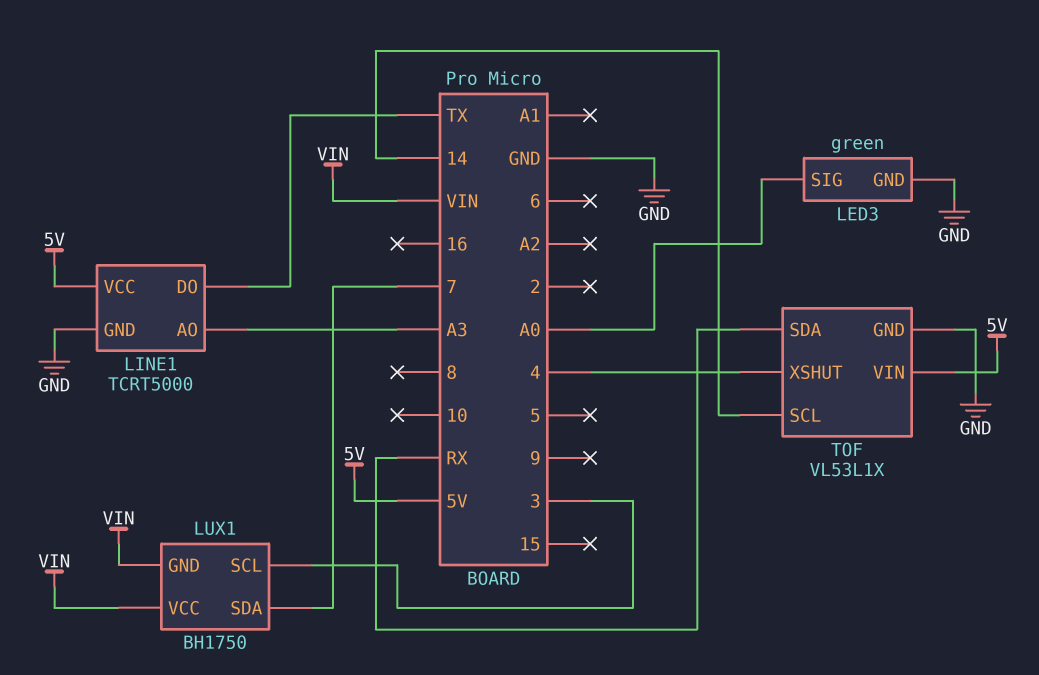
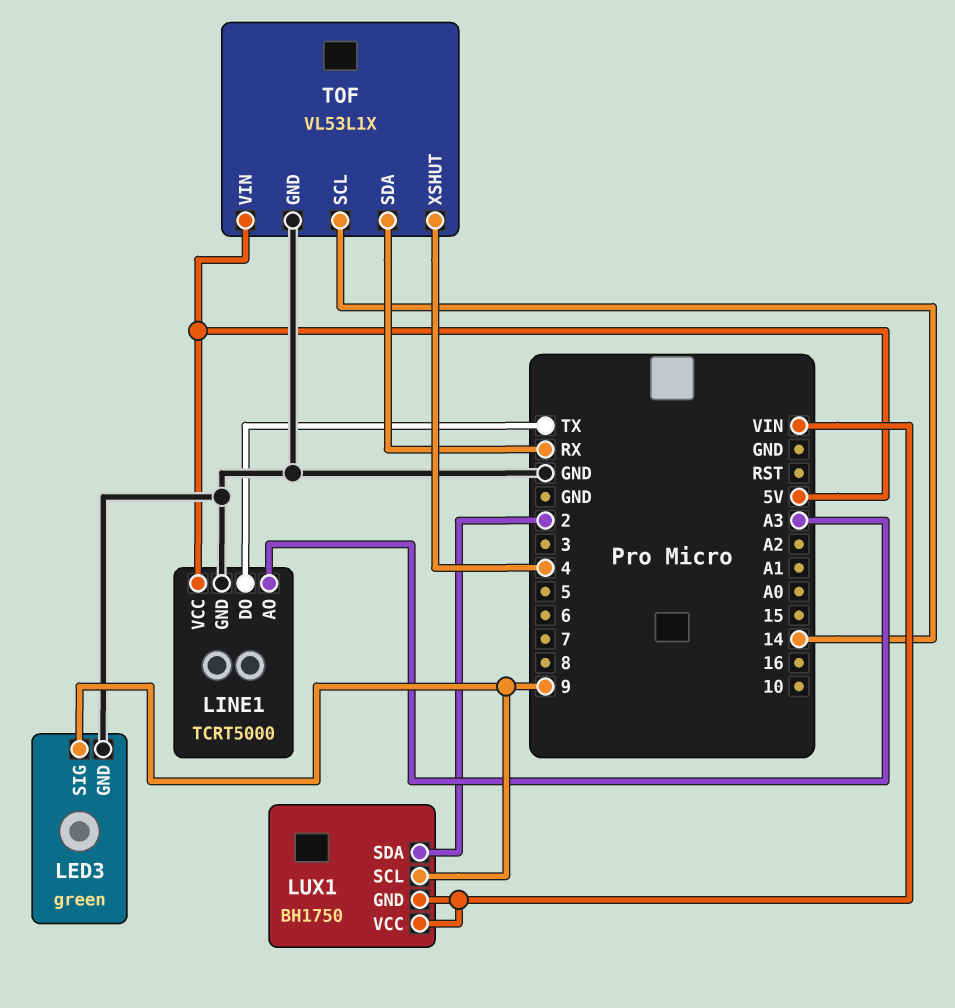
LED3 pin SIG: A0 -> 9
LUX1 pin SCL: 3 -> 9
LUX1 pin SDA: 7 -> 2

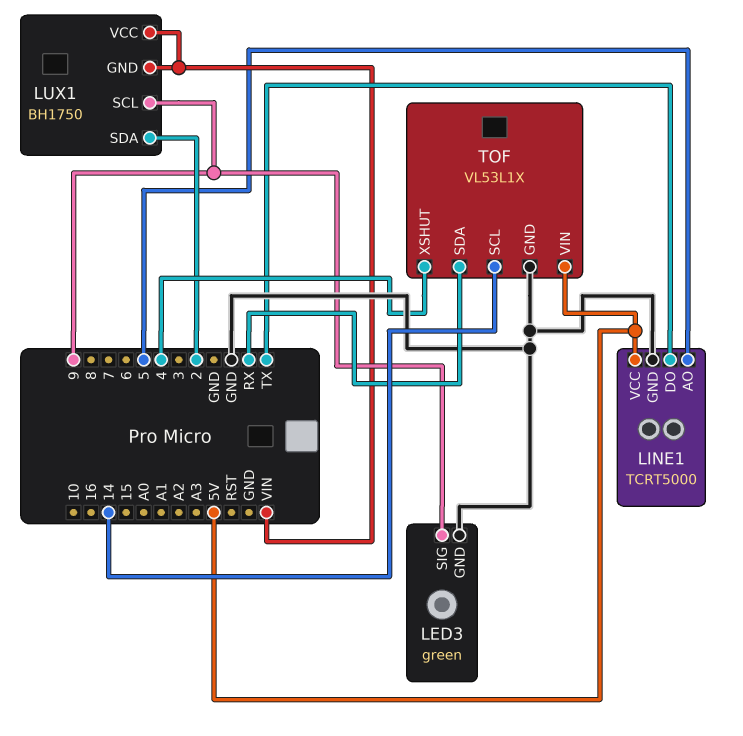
LINE1 pin AO: A3 -> 5

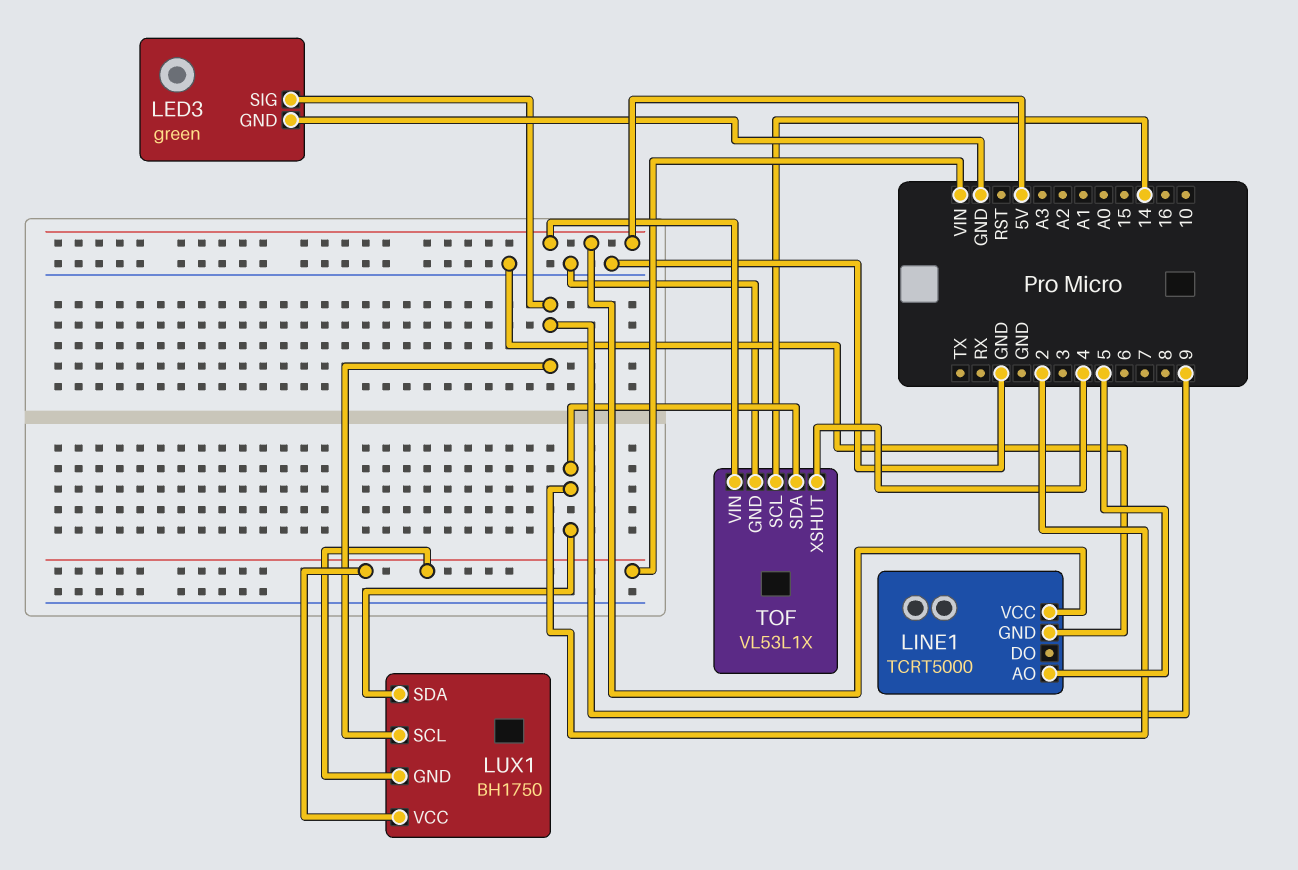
LINE1 pin DO: TX -> none
TOF pin SDA: RX -> 2

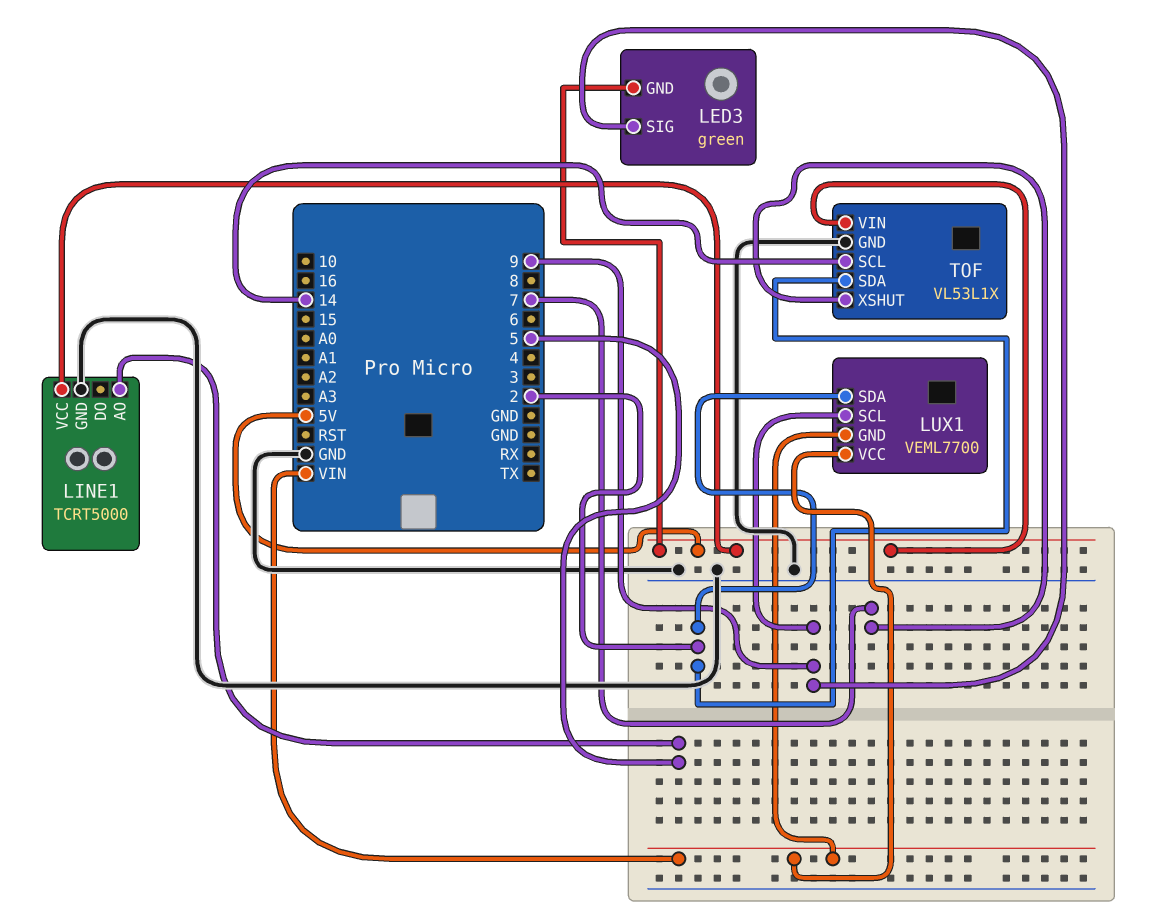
LED3 pin GND: GND -> 5V
LUX1: BH1750 -> VEML7700
TOF pin XSHUT: 4 -> 7

